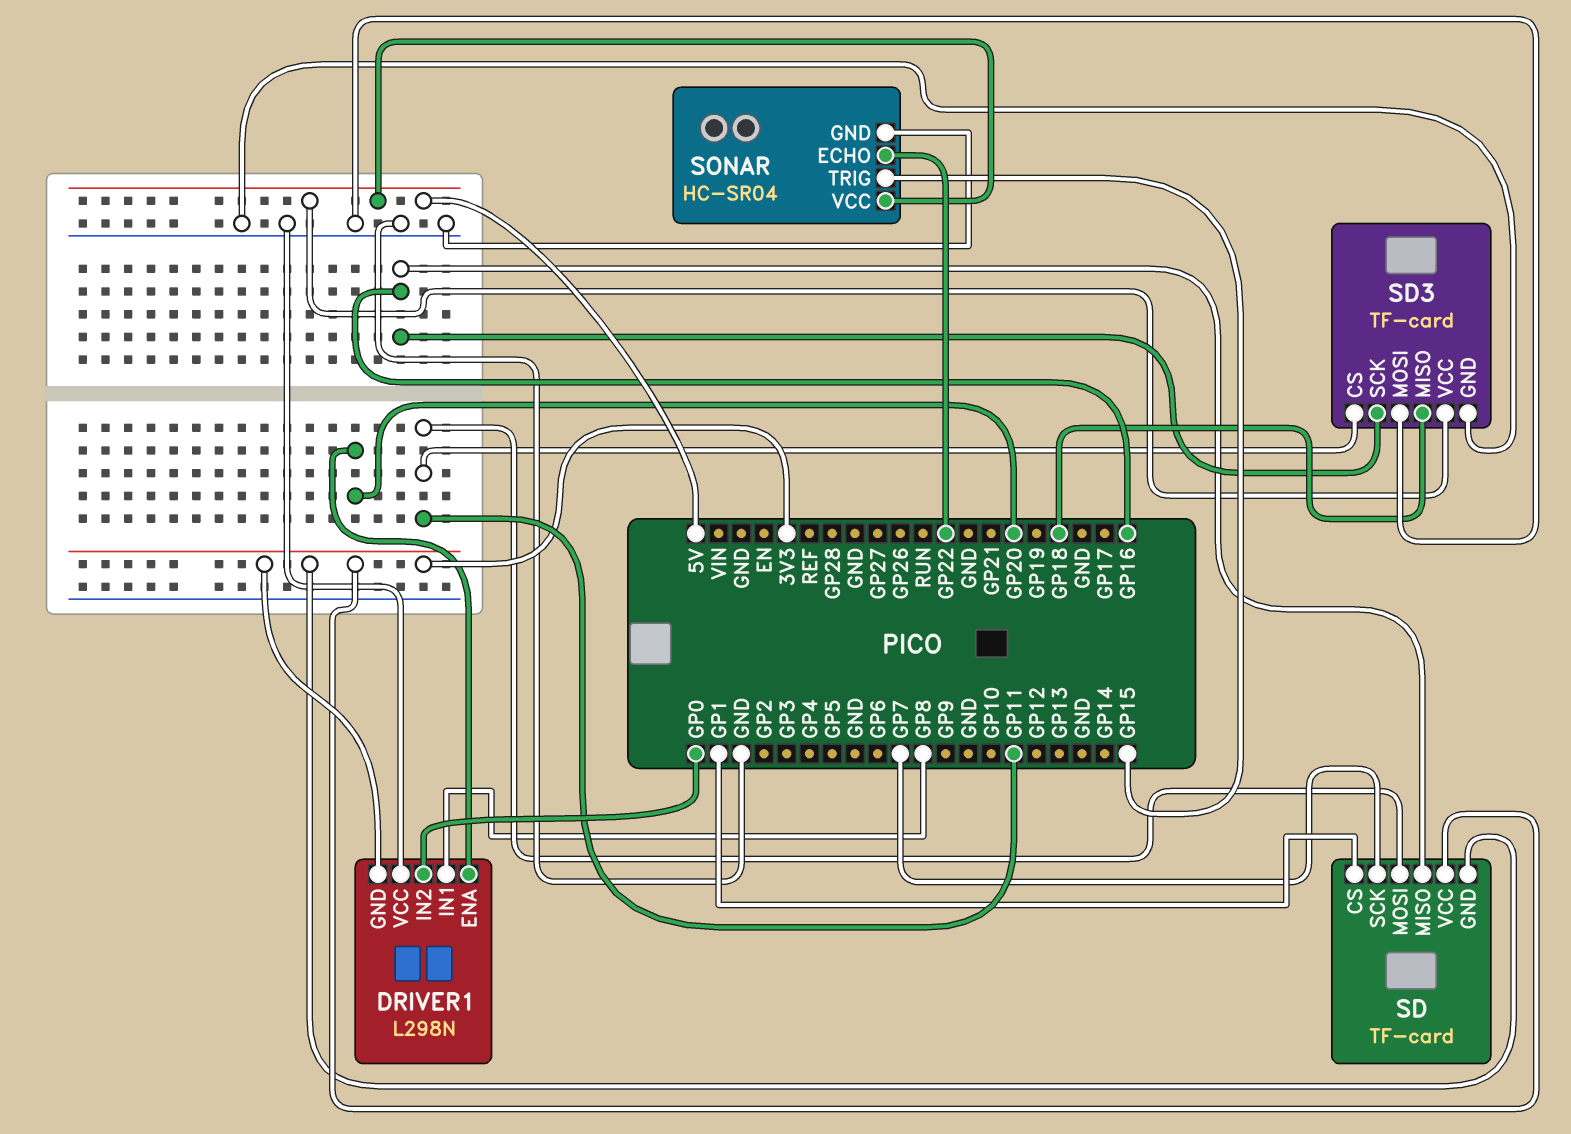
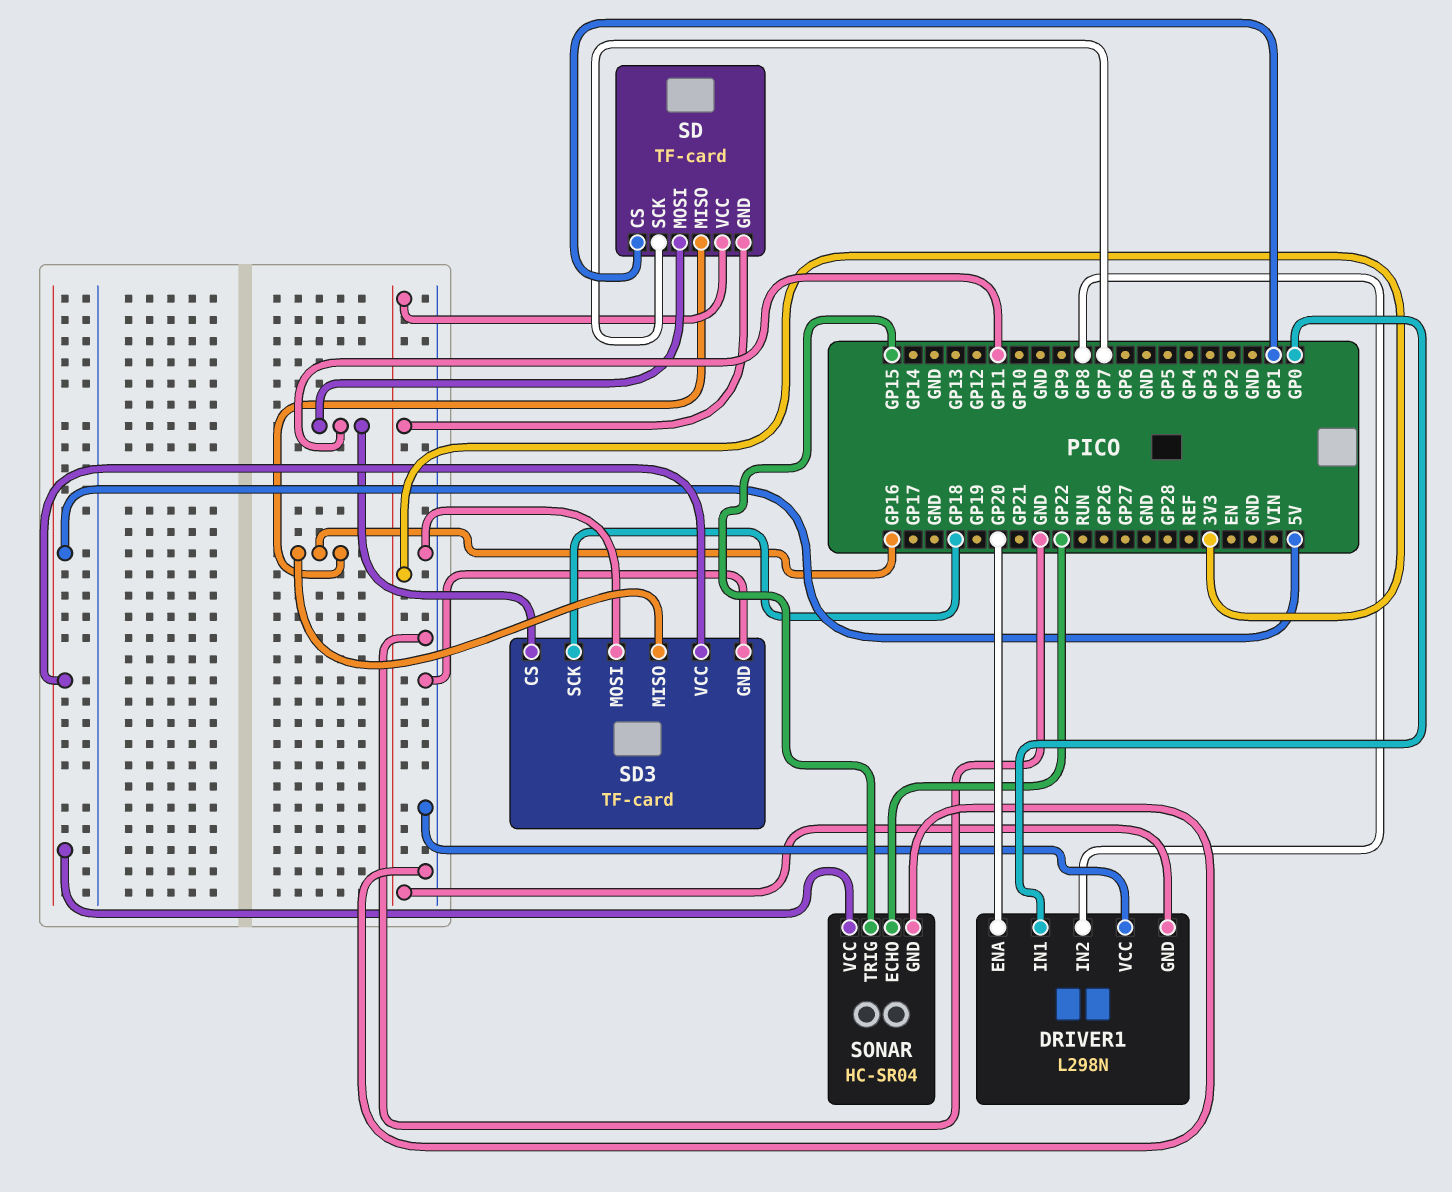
DRIVER1 pin IN1: GP8 -> GP0
DRIVER1 pin IN2: GP0 -> GP8
SD3 pin MISO: GP18 -> GP16
SD3 pin SCK: GP16 -> GP18

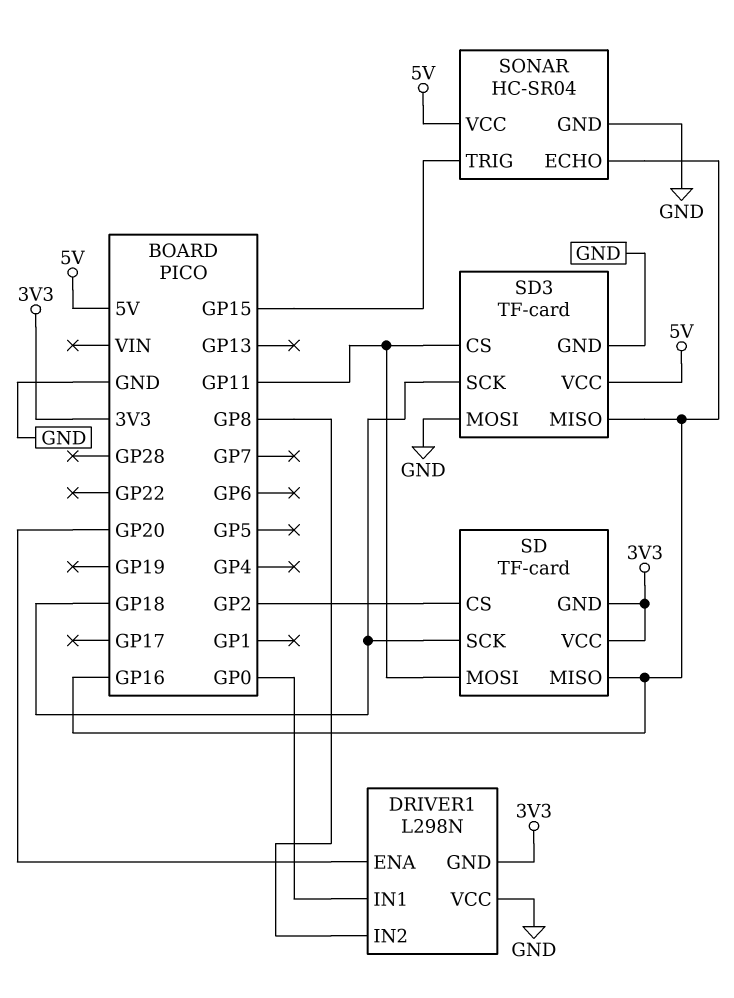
SD pin CS: GP1 -> GP2
SD pin SCK: GP7 -> GP18
SONAR pin ECHO: GP22 -> GP16

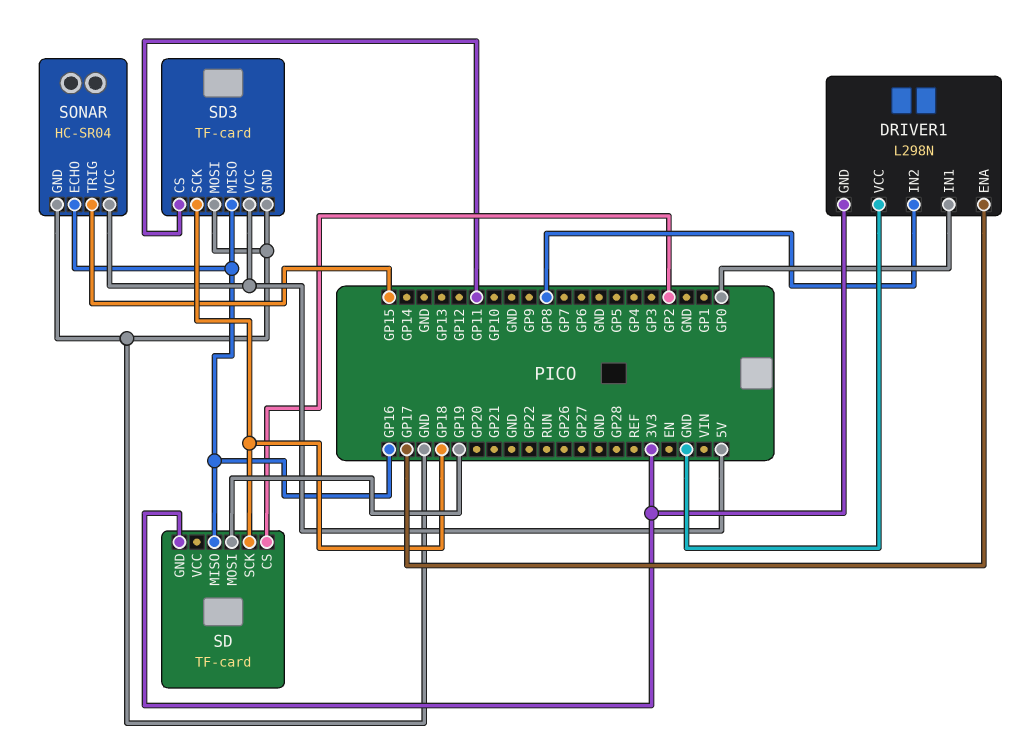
DRIVER1 pin ENA: GP20 -> GP17
SD pin MOSI: GP11 -> GP19
SD pin VCC: 3V3 -> none

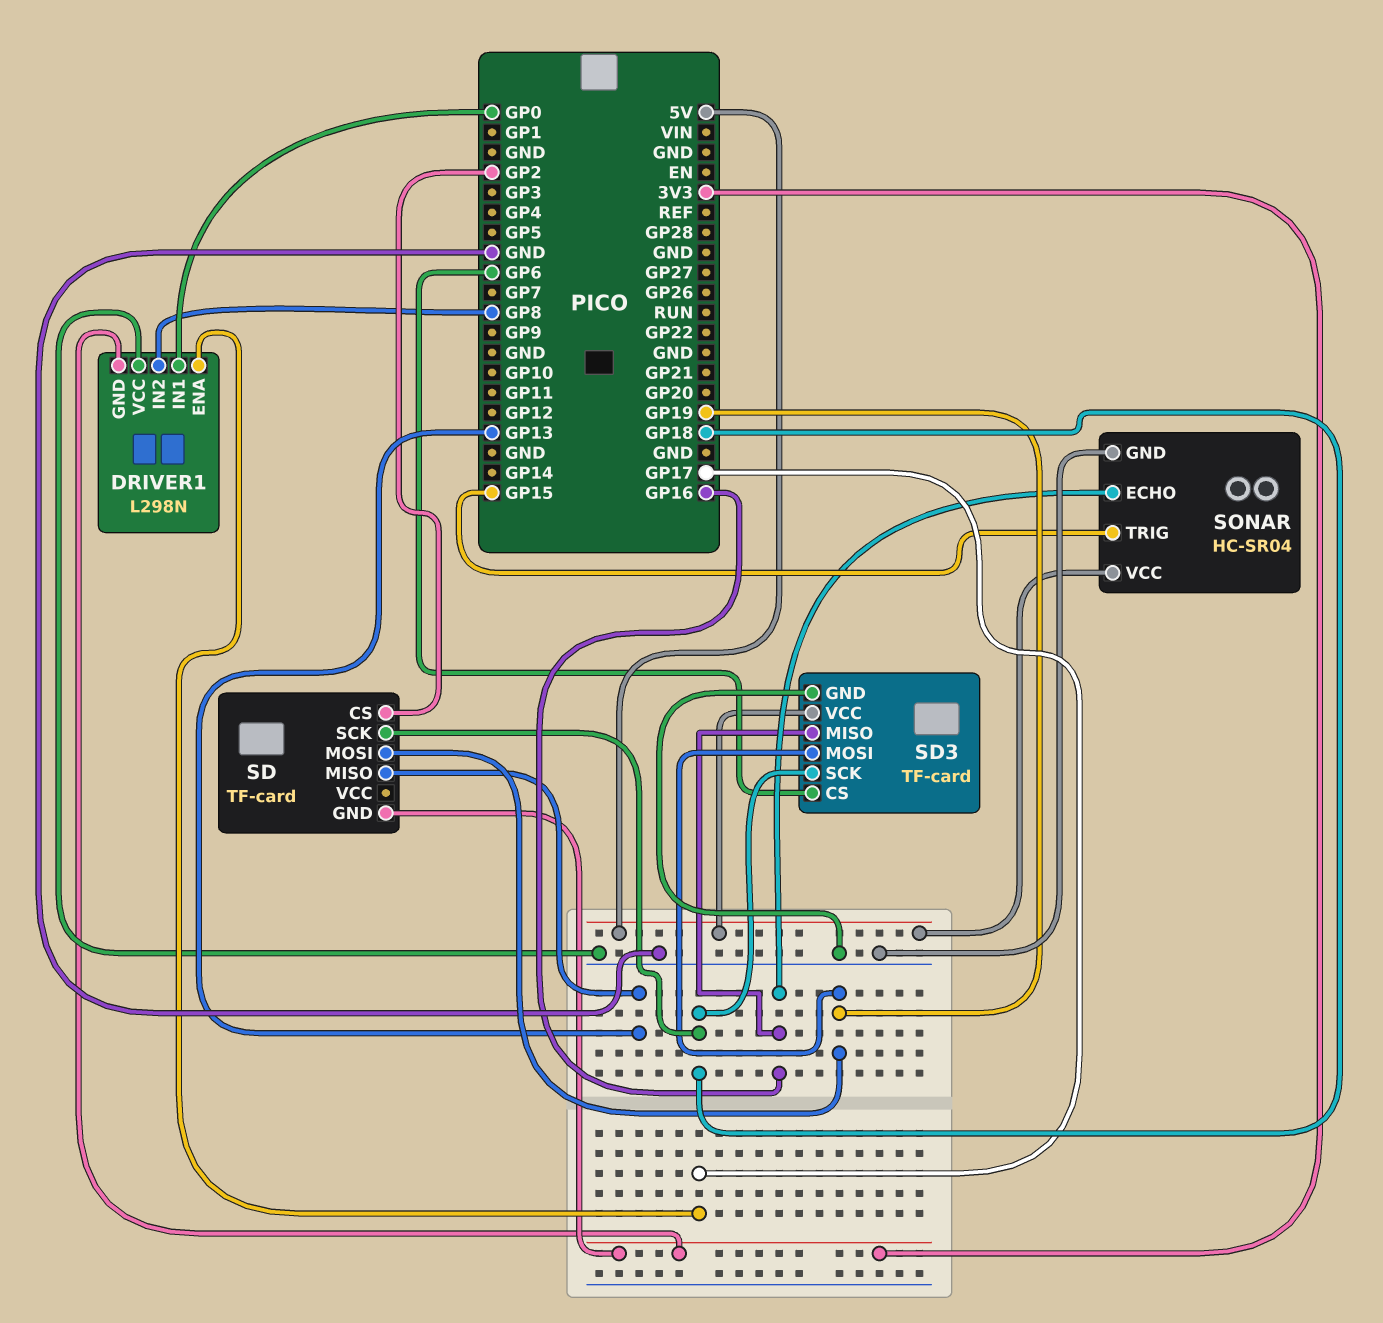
SD pin MISO: GP16 -> GP13
SD3 pin CS: GP11 -> GP6
SD3 pin MOSI: GND -> GP19

